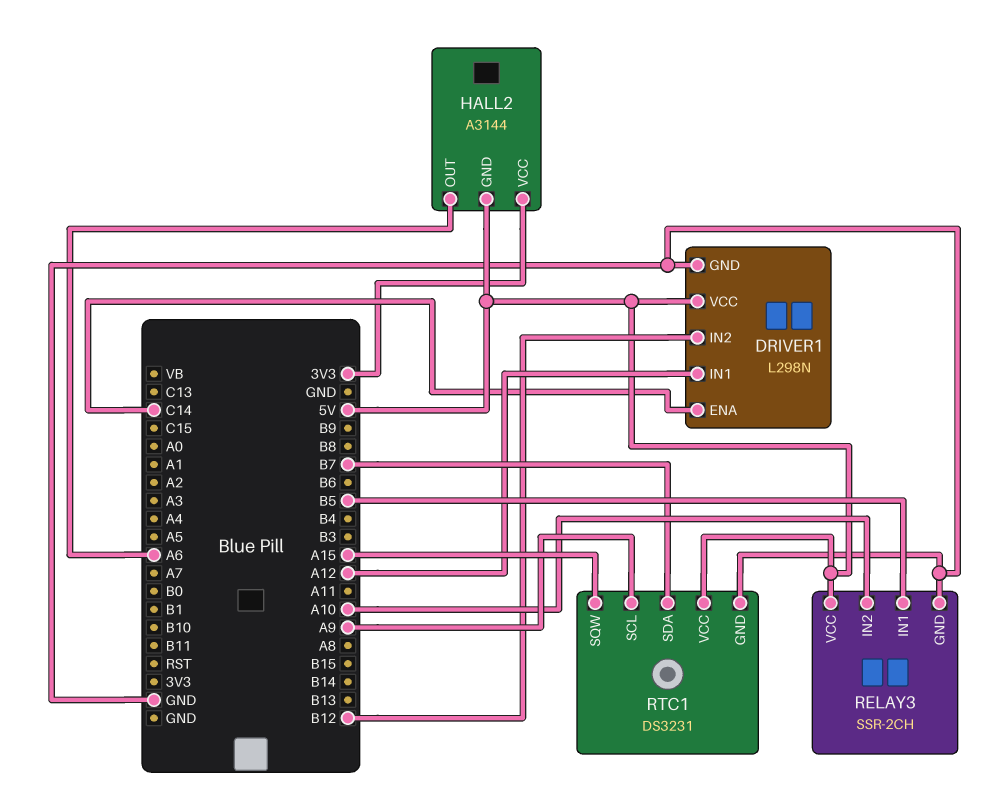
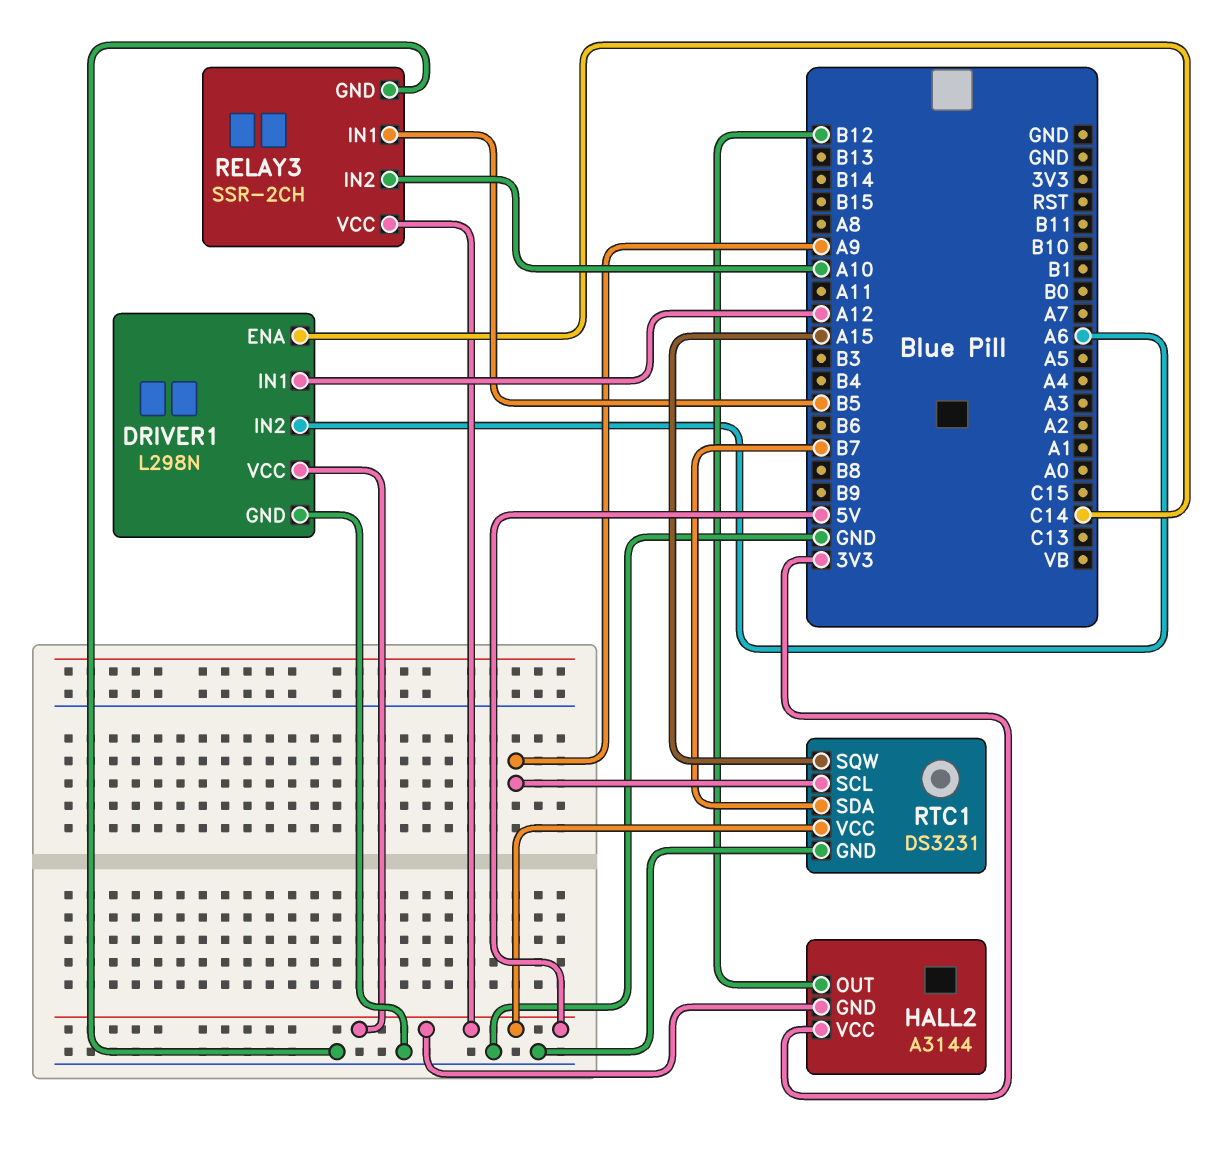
DRIVER1 pin IN2: B12 -> A6
HALL2 pin OUT: A6 -> B12

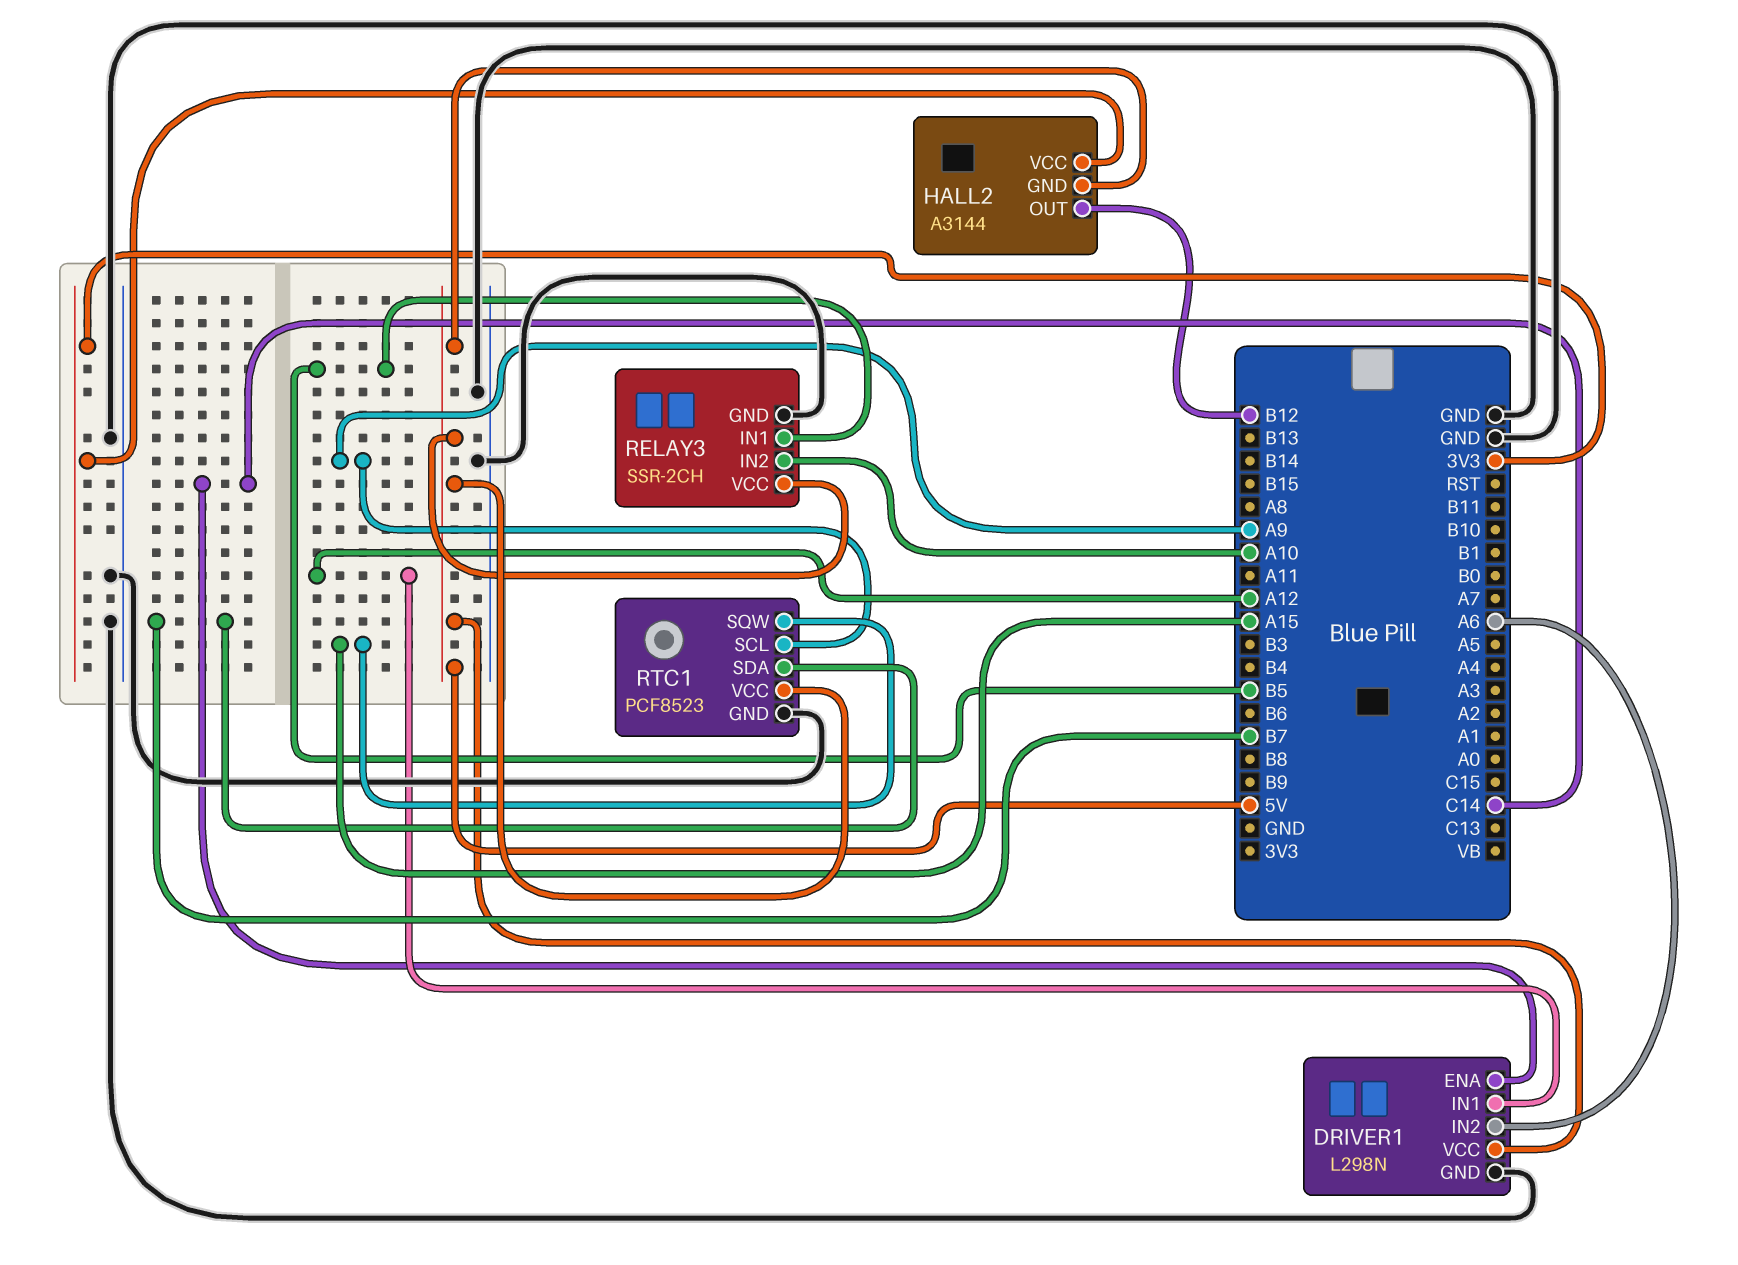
RTC1: DS3231 -> PCF8523

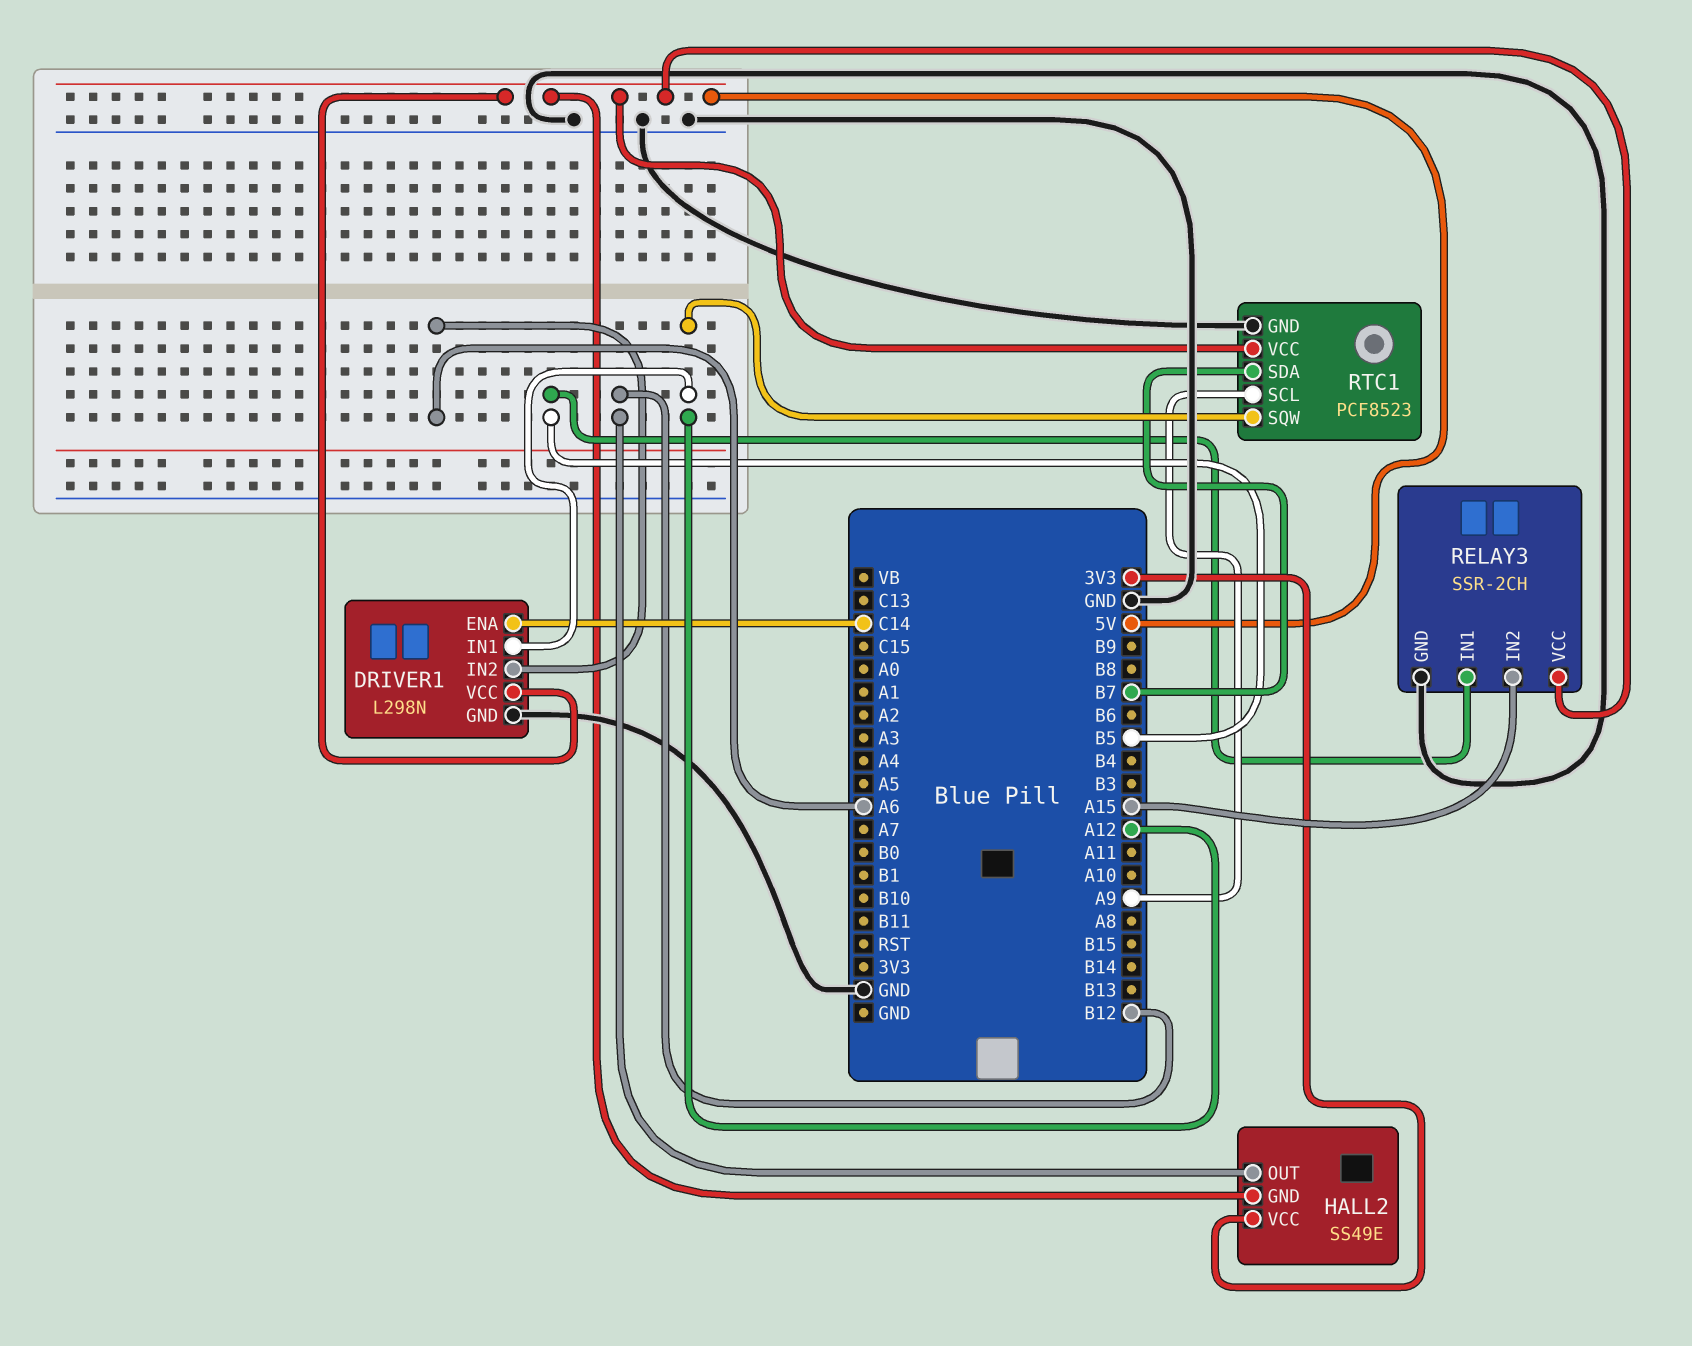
HALL2: A3144 -> SS49E
RELAY3 pin IN2: A10 -> A15
RTC1 pin SQW: A15 -> A12

